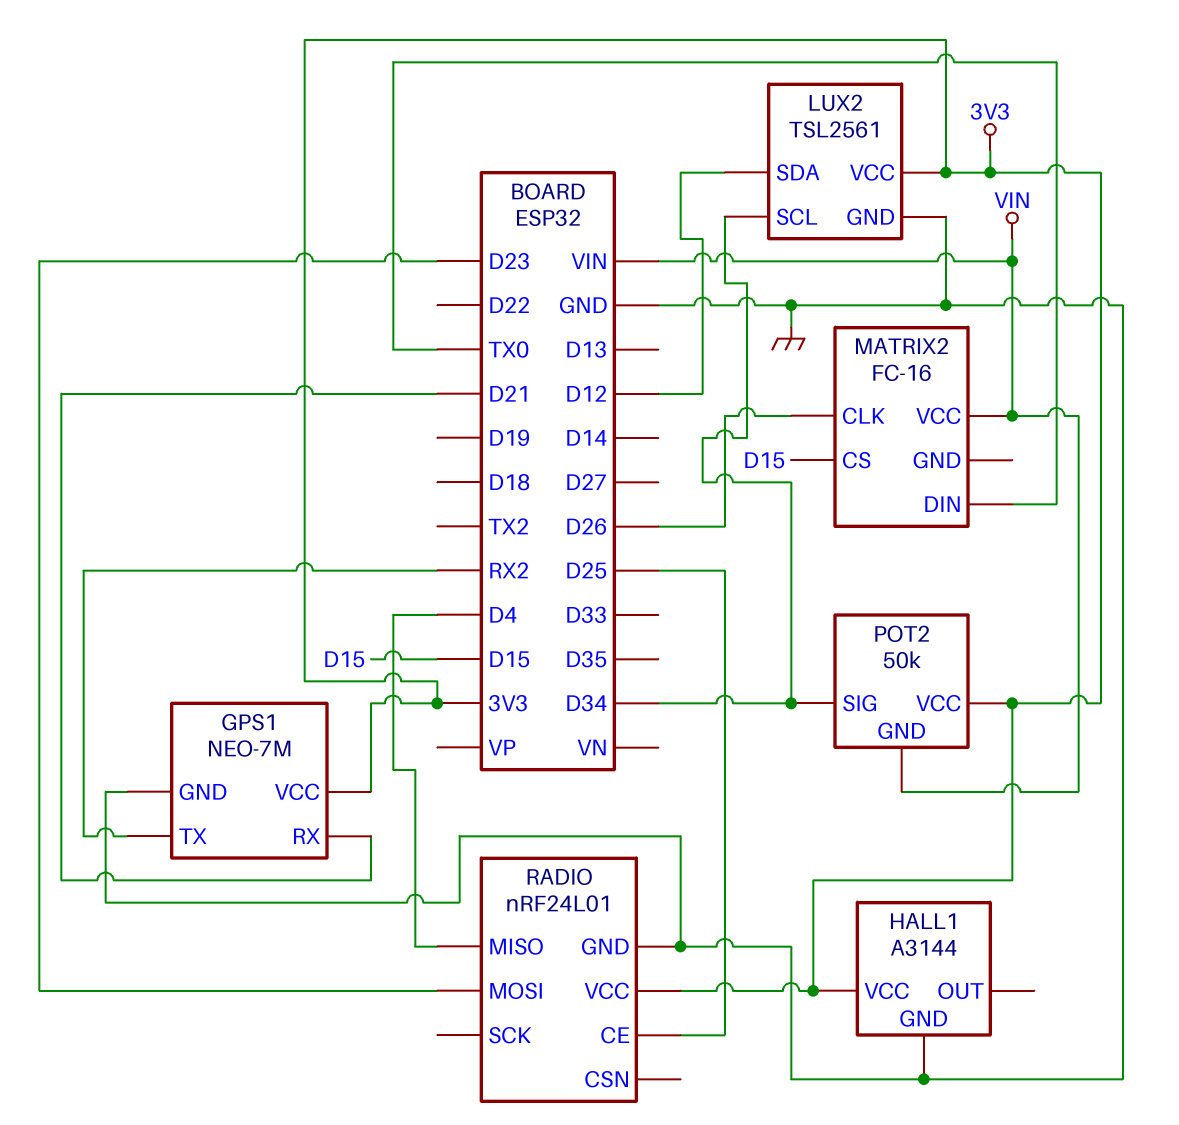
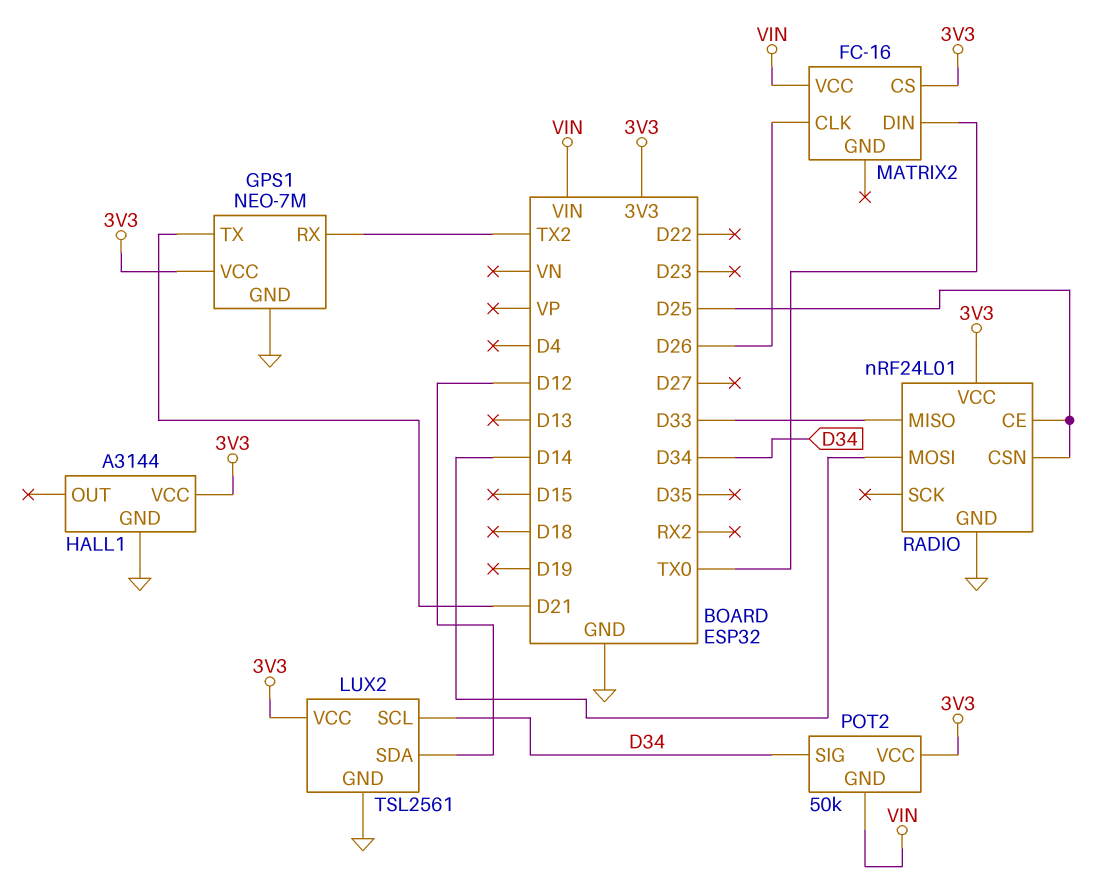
GPS1 pin RX: D21 -> TX2
GPS1 pin TX: RX2 -> D21
MATRIX2 pin CS: D15 -> 3V3
RADIO pin CSN: none -> D25
RADIO pin MISO: D4 -> D33
RADIO pin MOSI: D23 -> D14

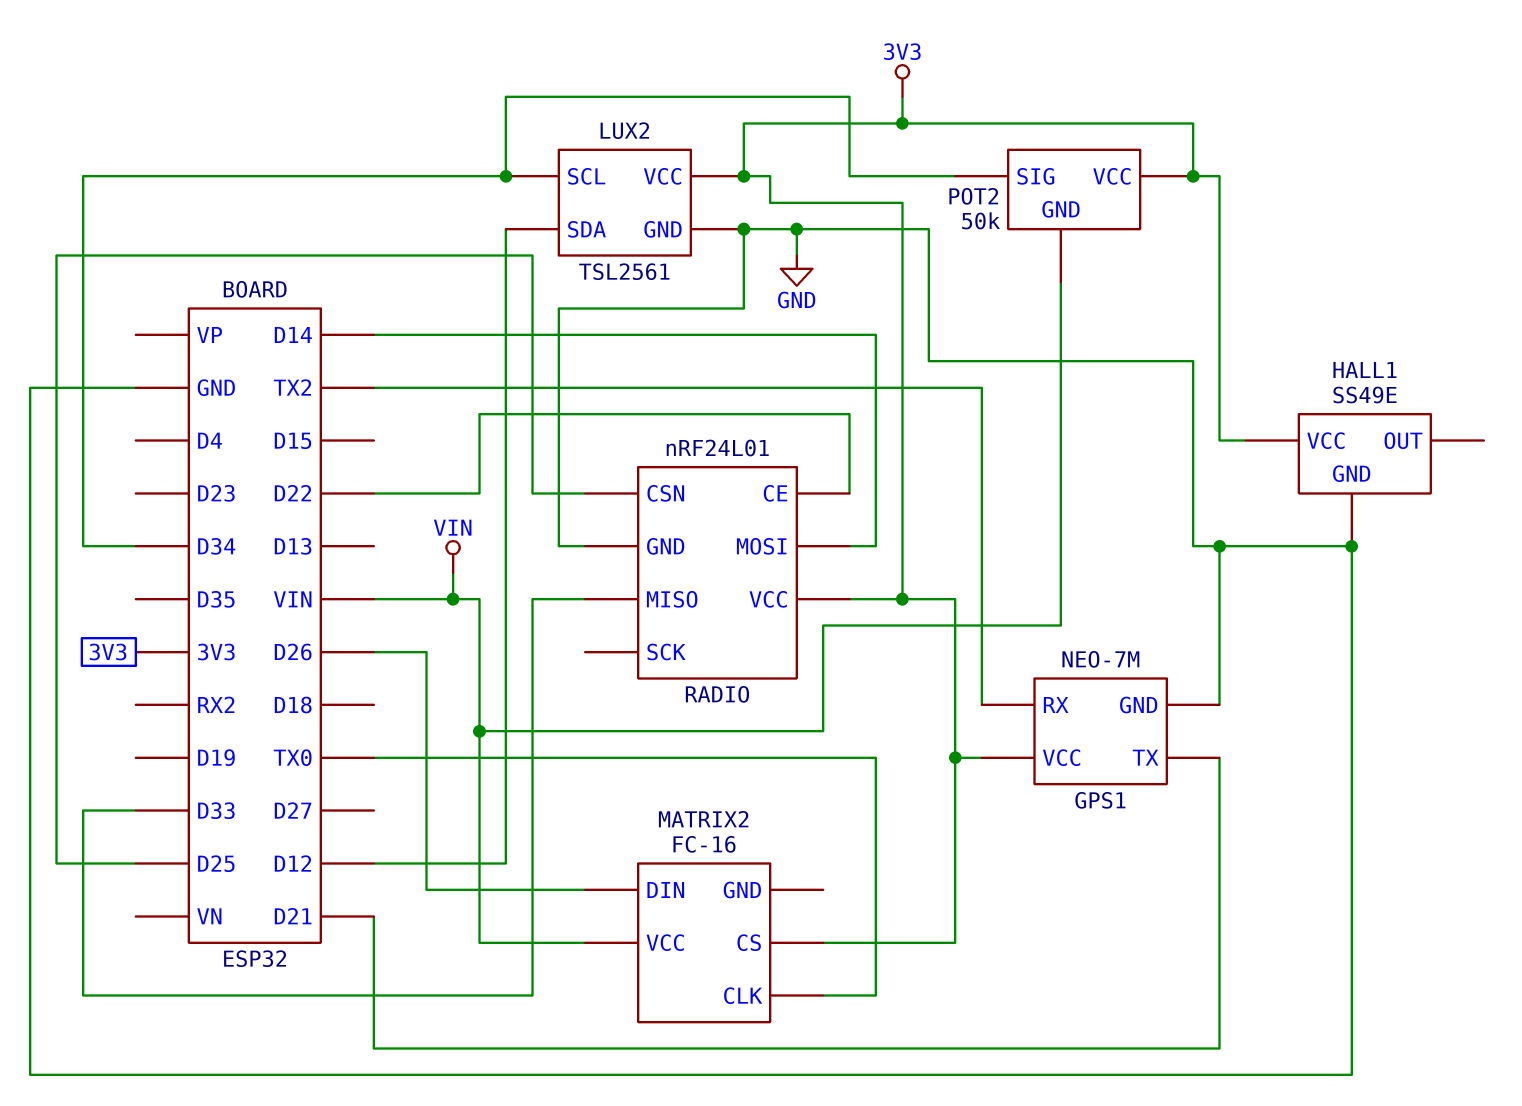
HALL1: A3144 -> SS49E
MATRIX2 pin CLK: D26 -> TX0
MATRIX2 pin DIN: TX0 -> D26
RADIO pin CE: D25 -> D22

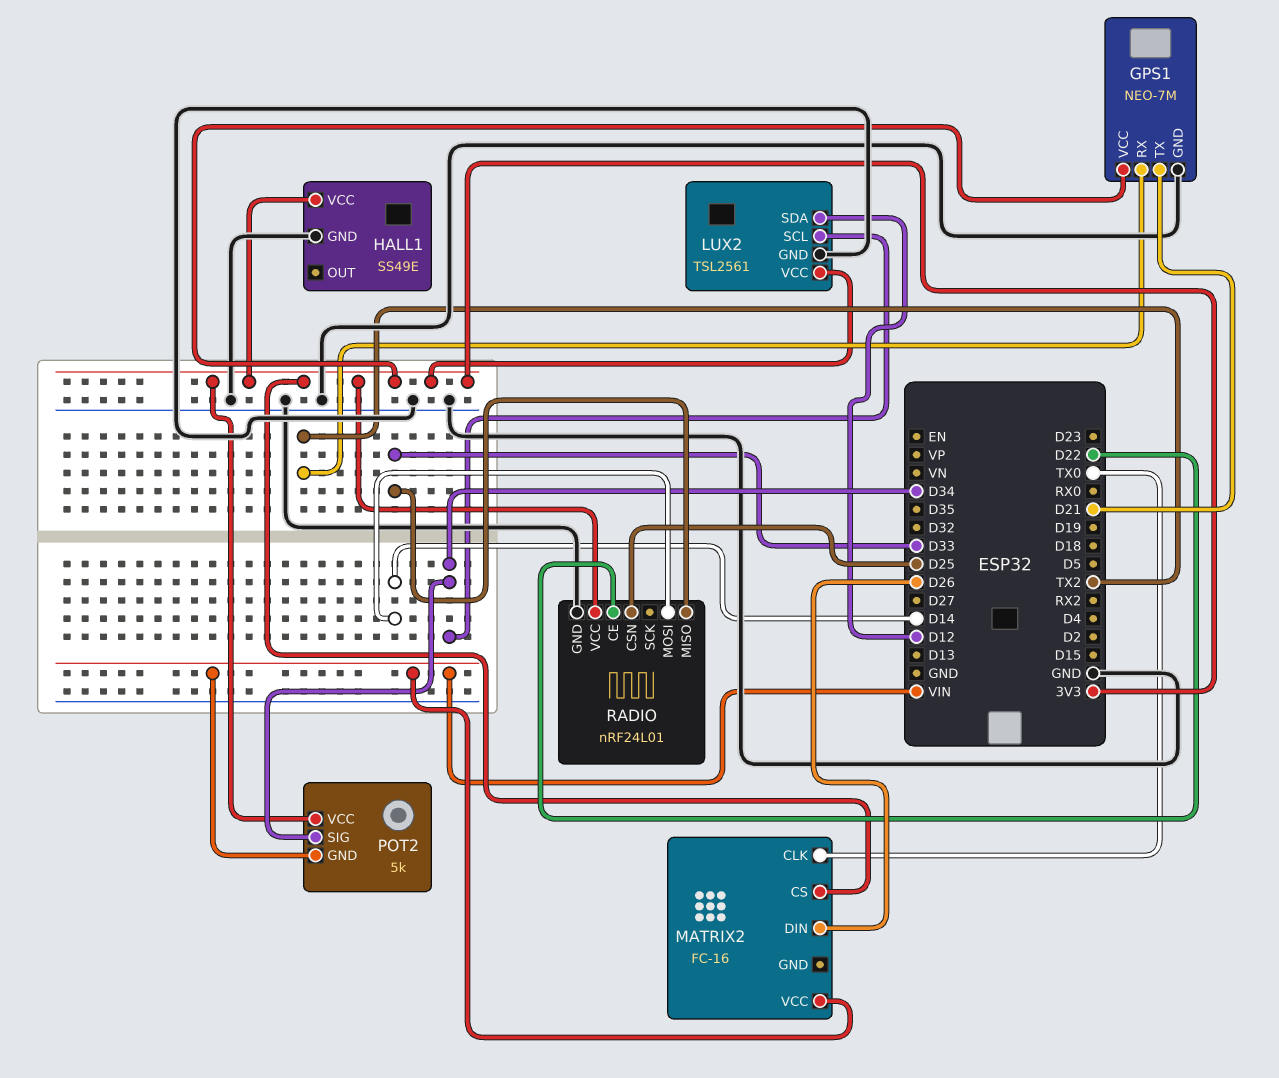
POT2: 50k -> 5k

